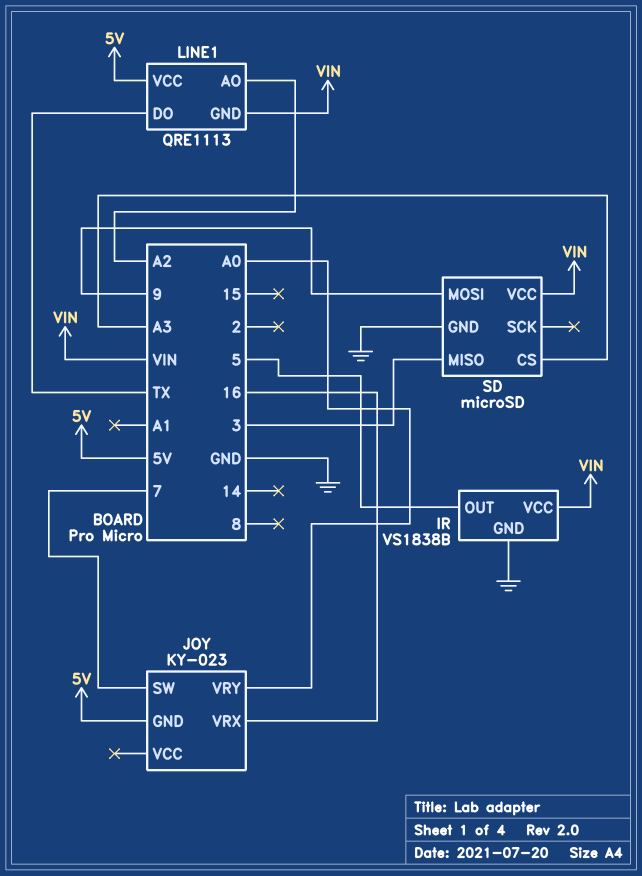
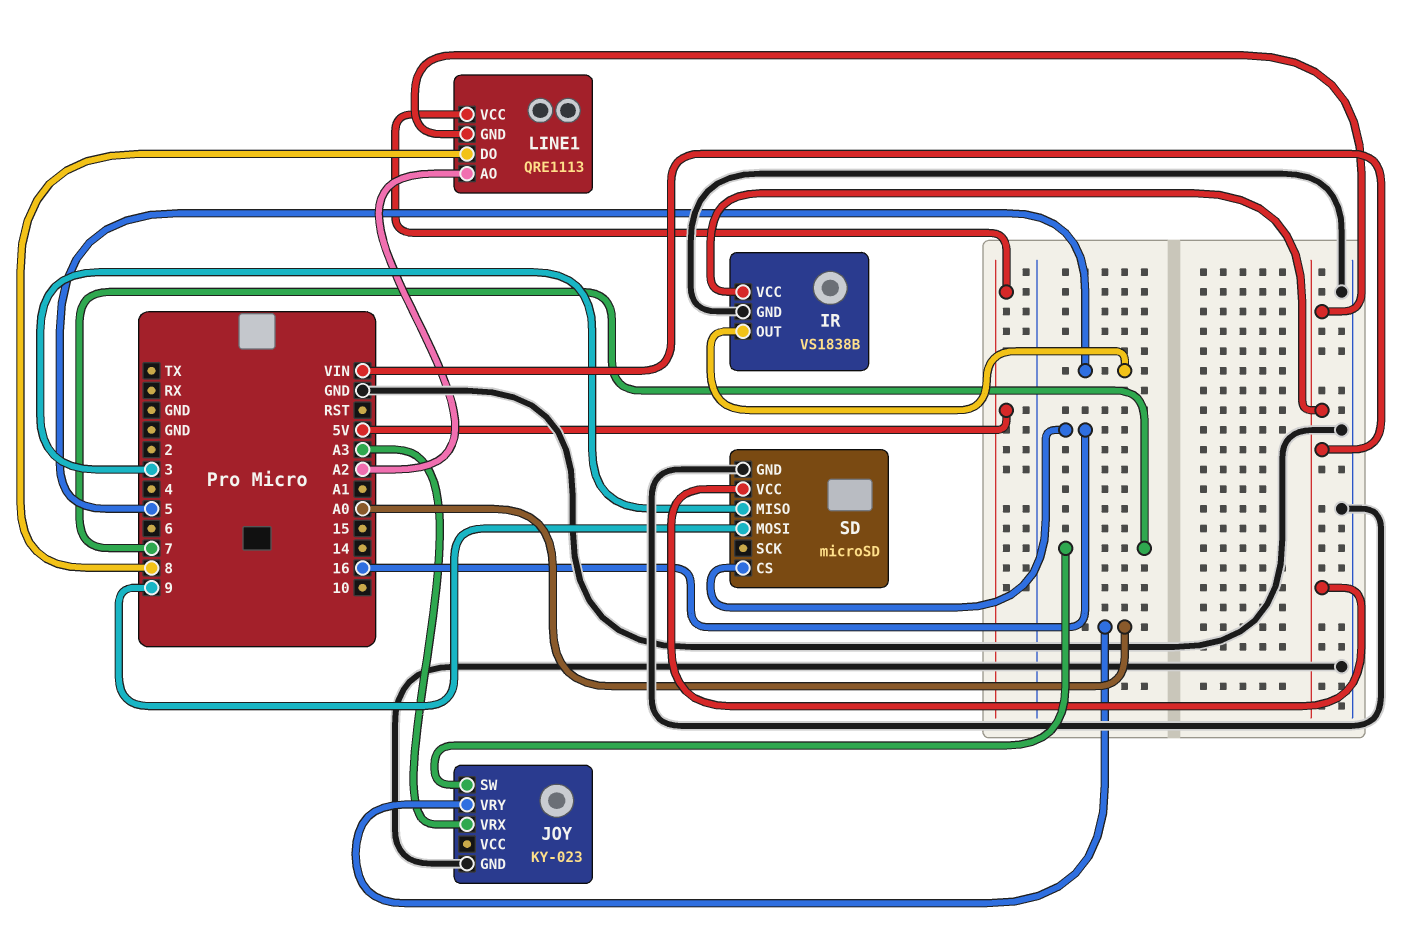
JOY pin GND: 5V -> GND
JOY pin VRX: 16 -> A3
LINE1 pin DO: TX -> 8
SD pin CS: A3 -> 16

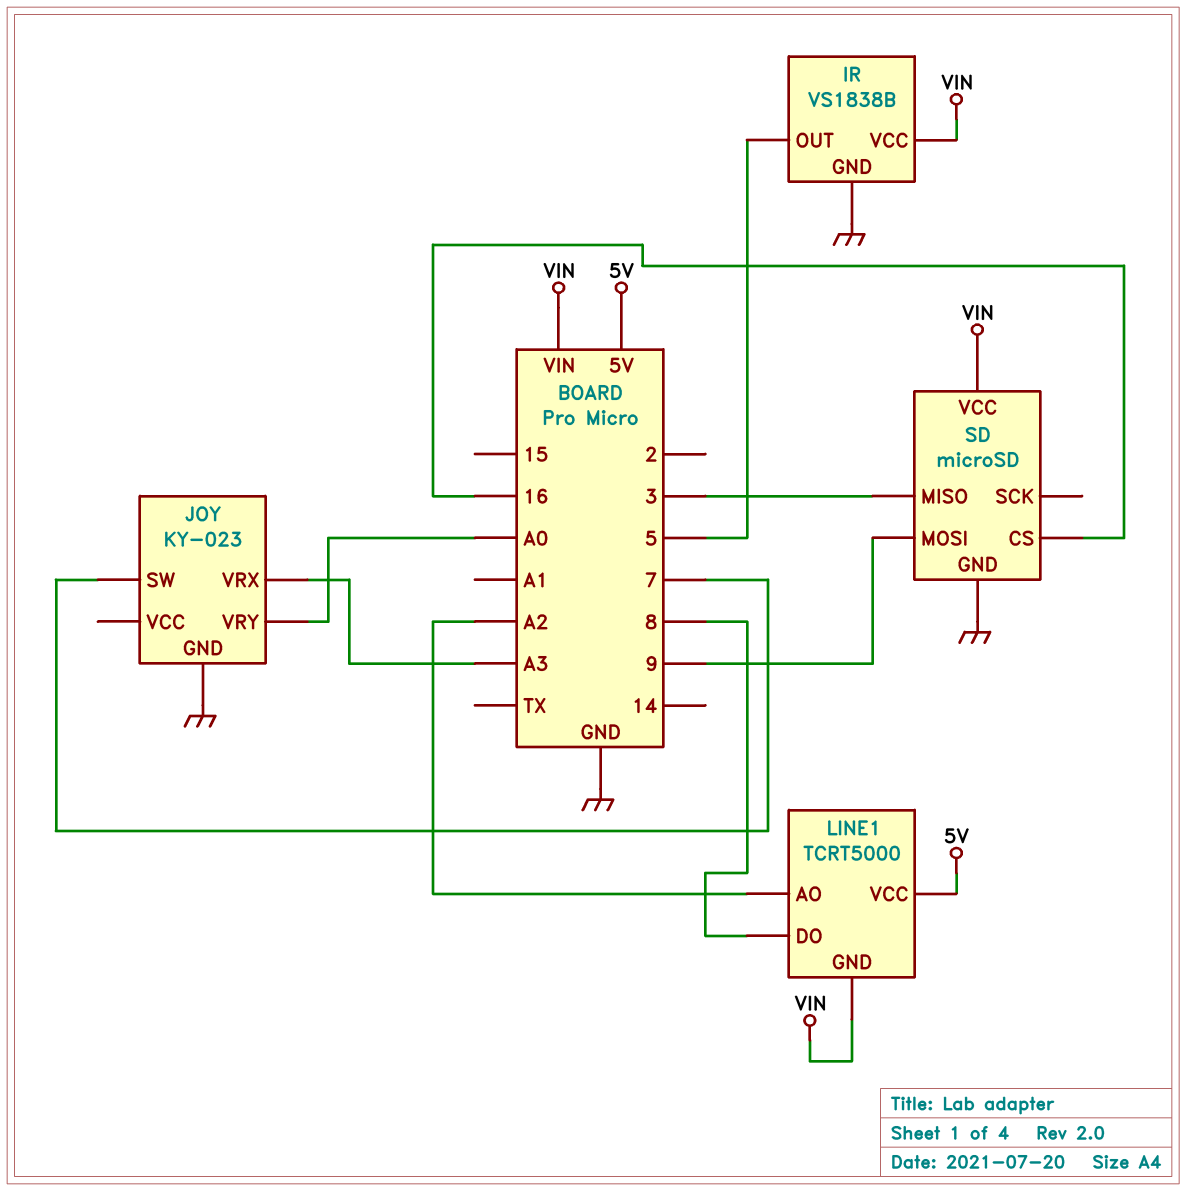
LINE1: QRE1113 -> TCRT5000

